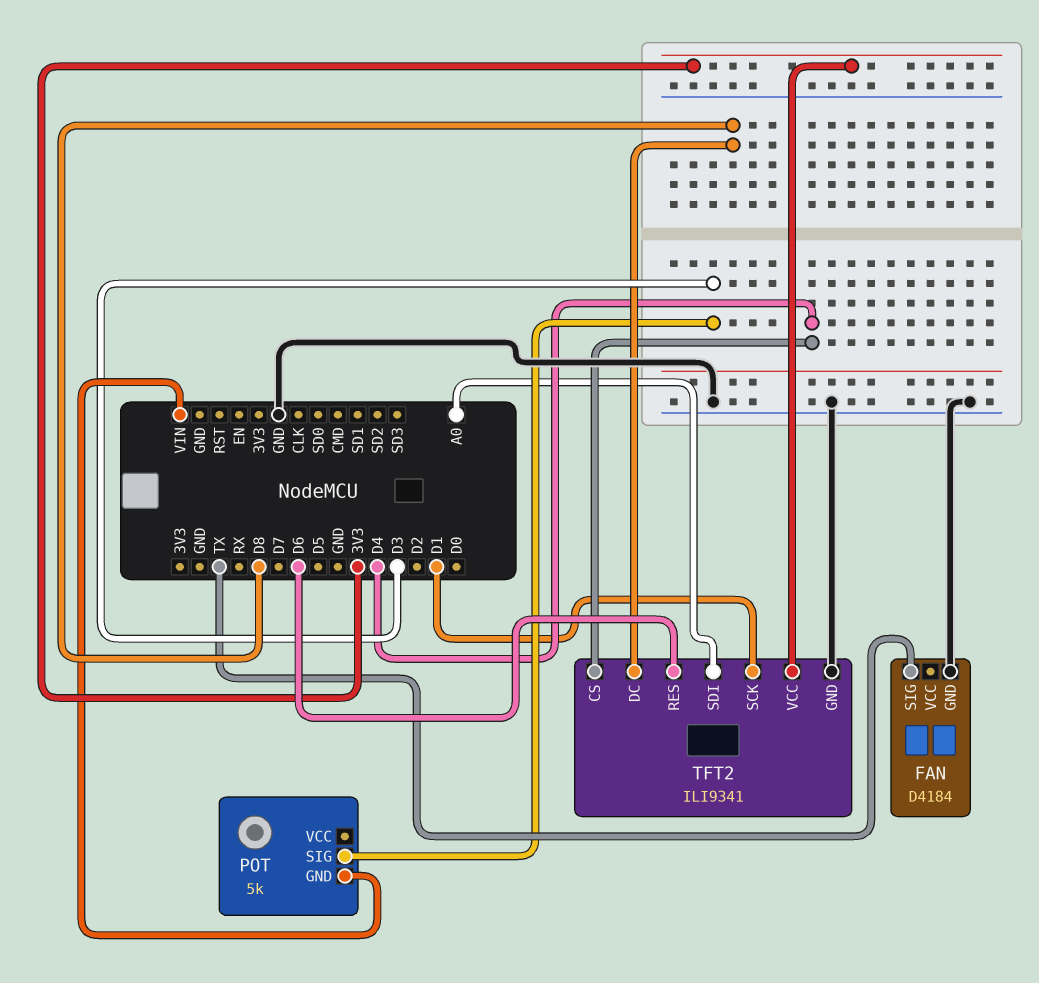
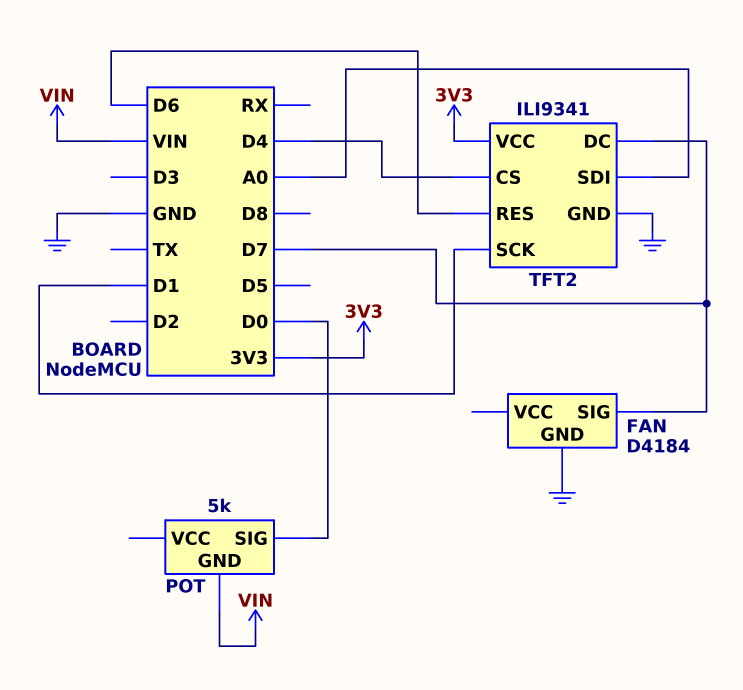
FAN pin SIG: TX -> D7
POT pin SIG: D3 -> D0
TFT2 pin DC: D8 -> D7

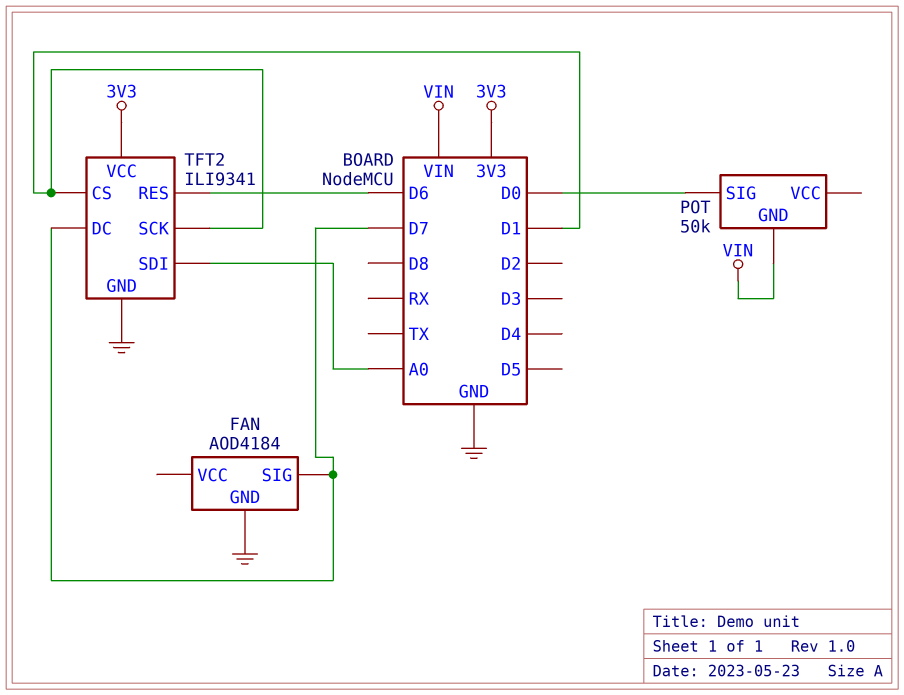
FAN: D4184 -> AOD4184
POT: 5k -> 50k
TFT2 pin CS: D4 -> D1

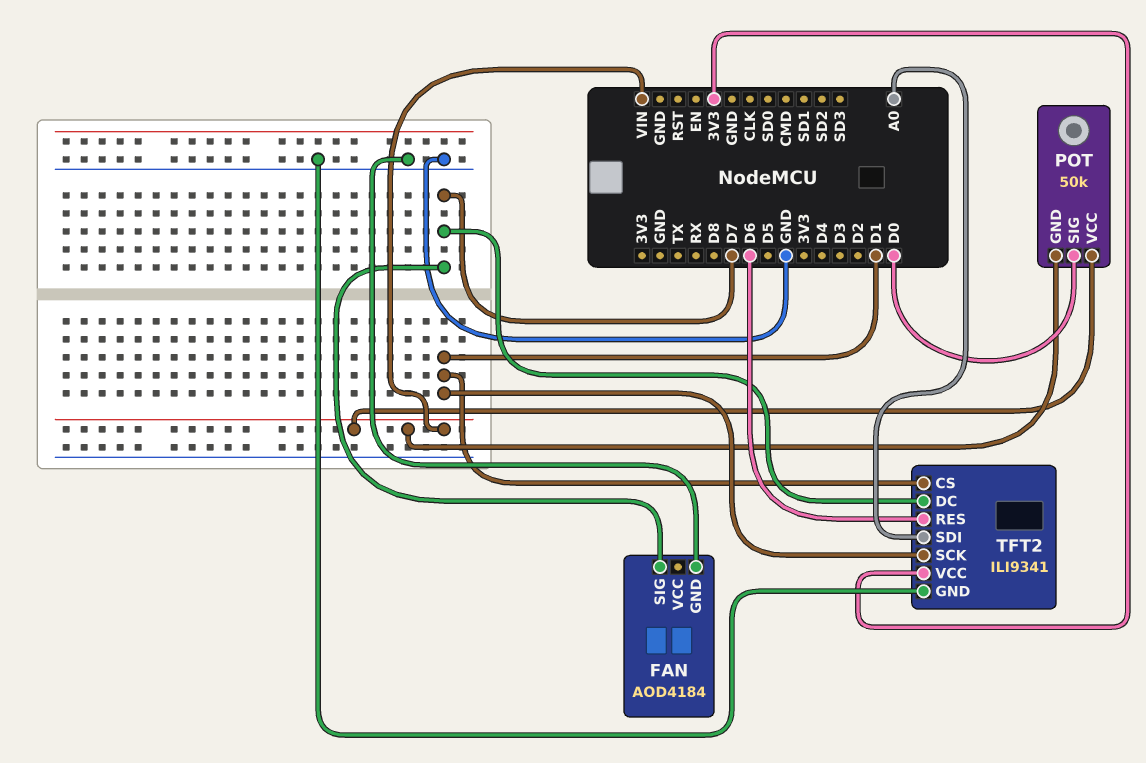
POT pin VCC: none -> VIN

